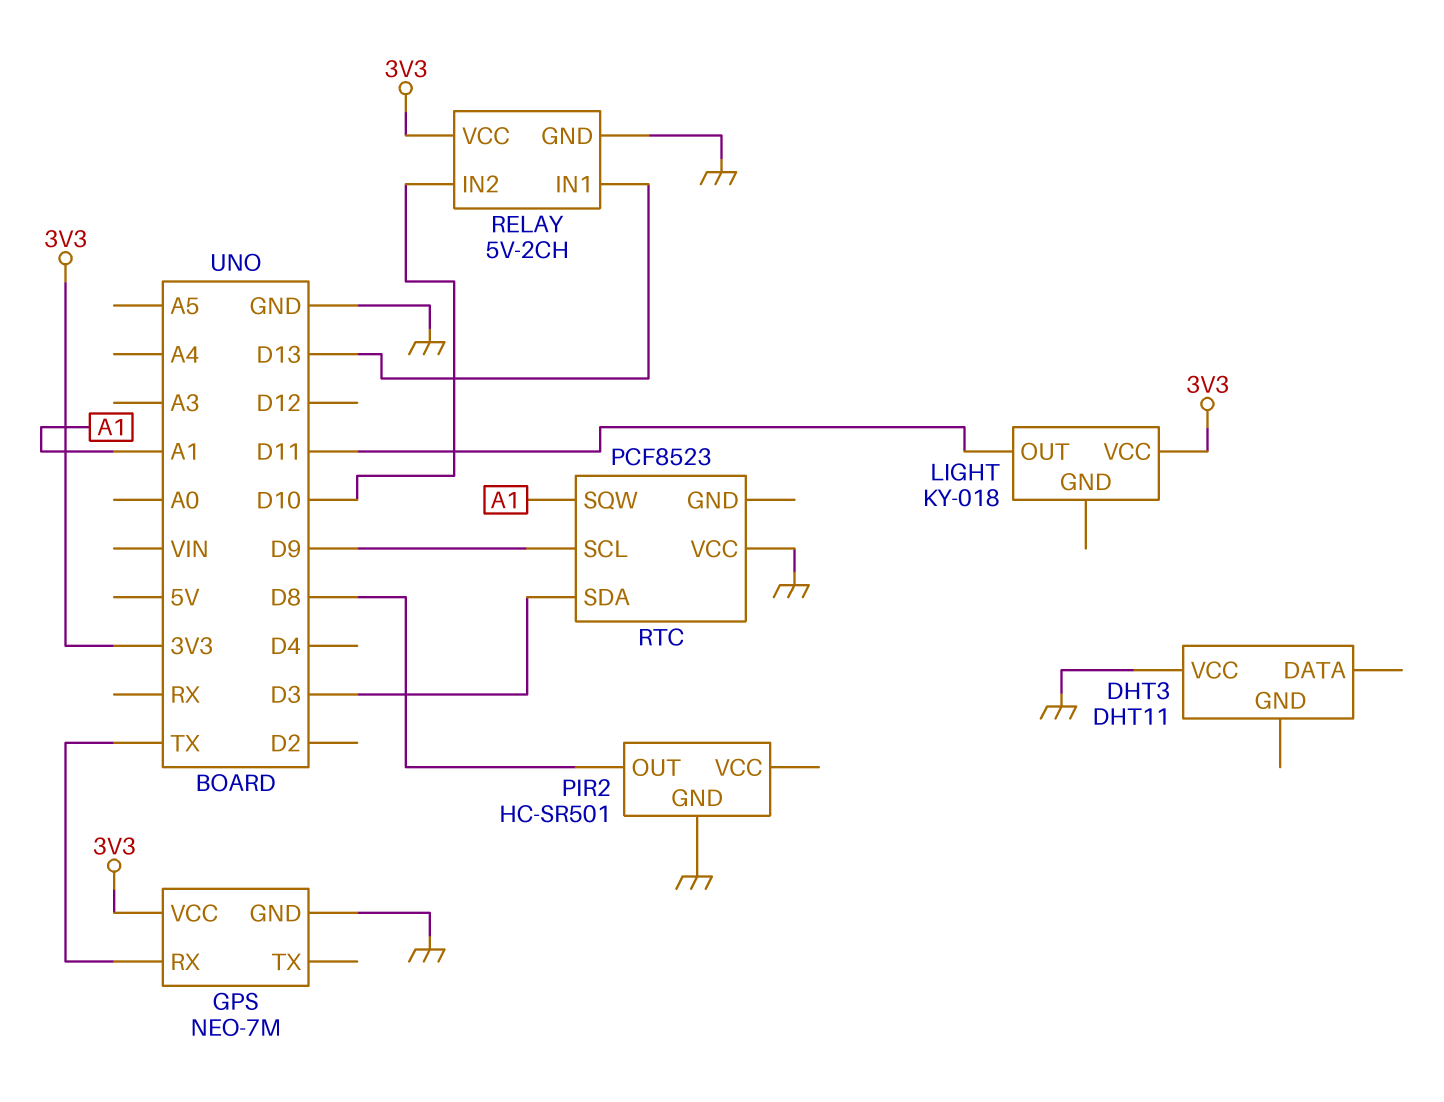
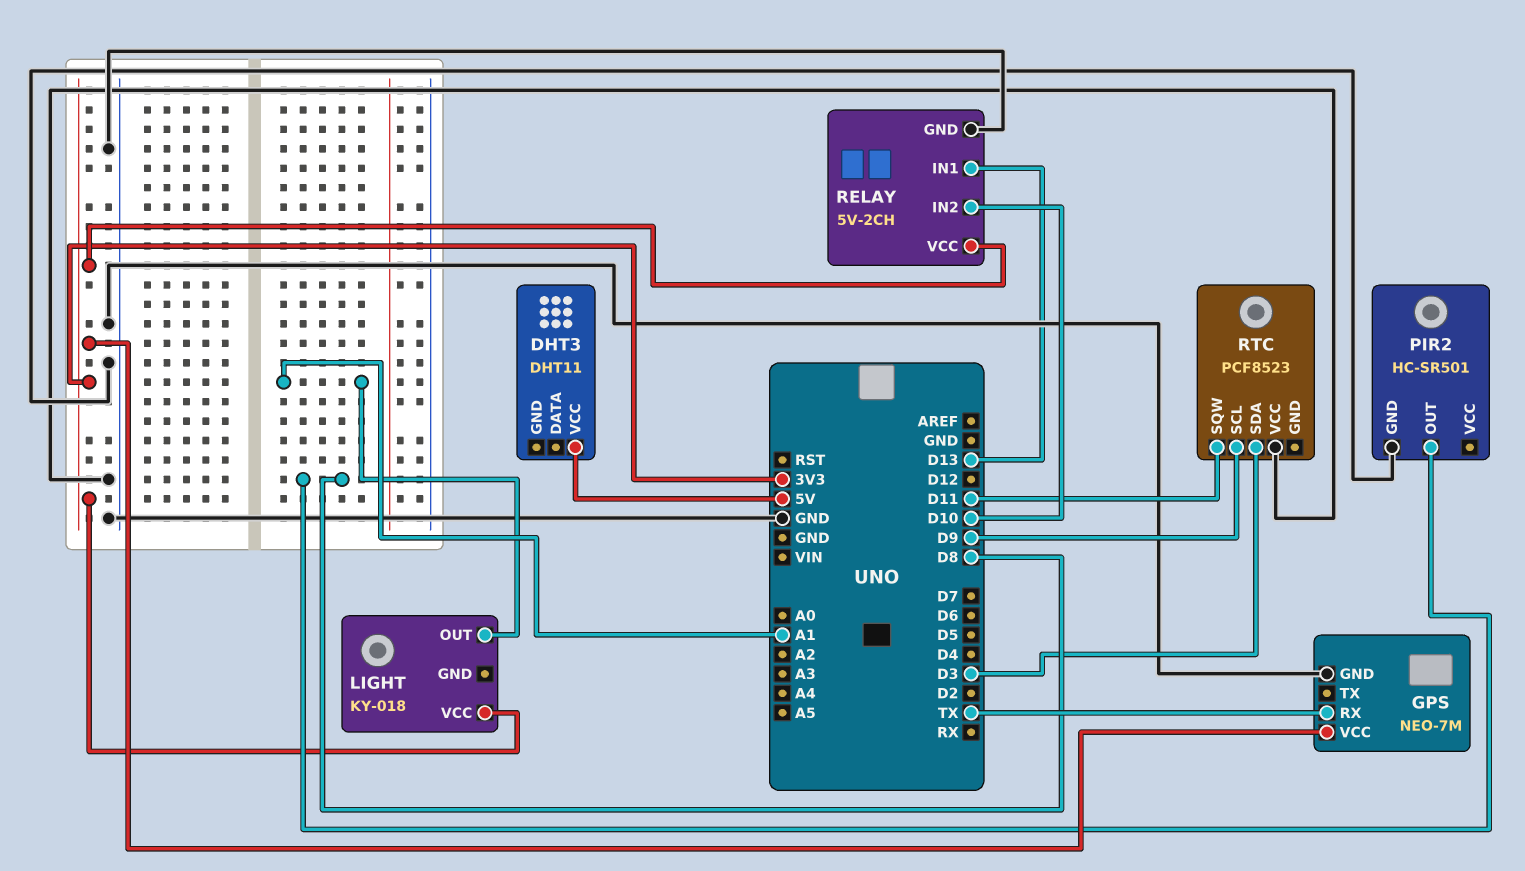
DHT3 pin VCC: GND -> 5V
LIGHT pin OUT: D11 -> A1
RTC pin SQW: A1 -> D11

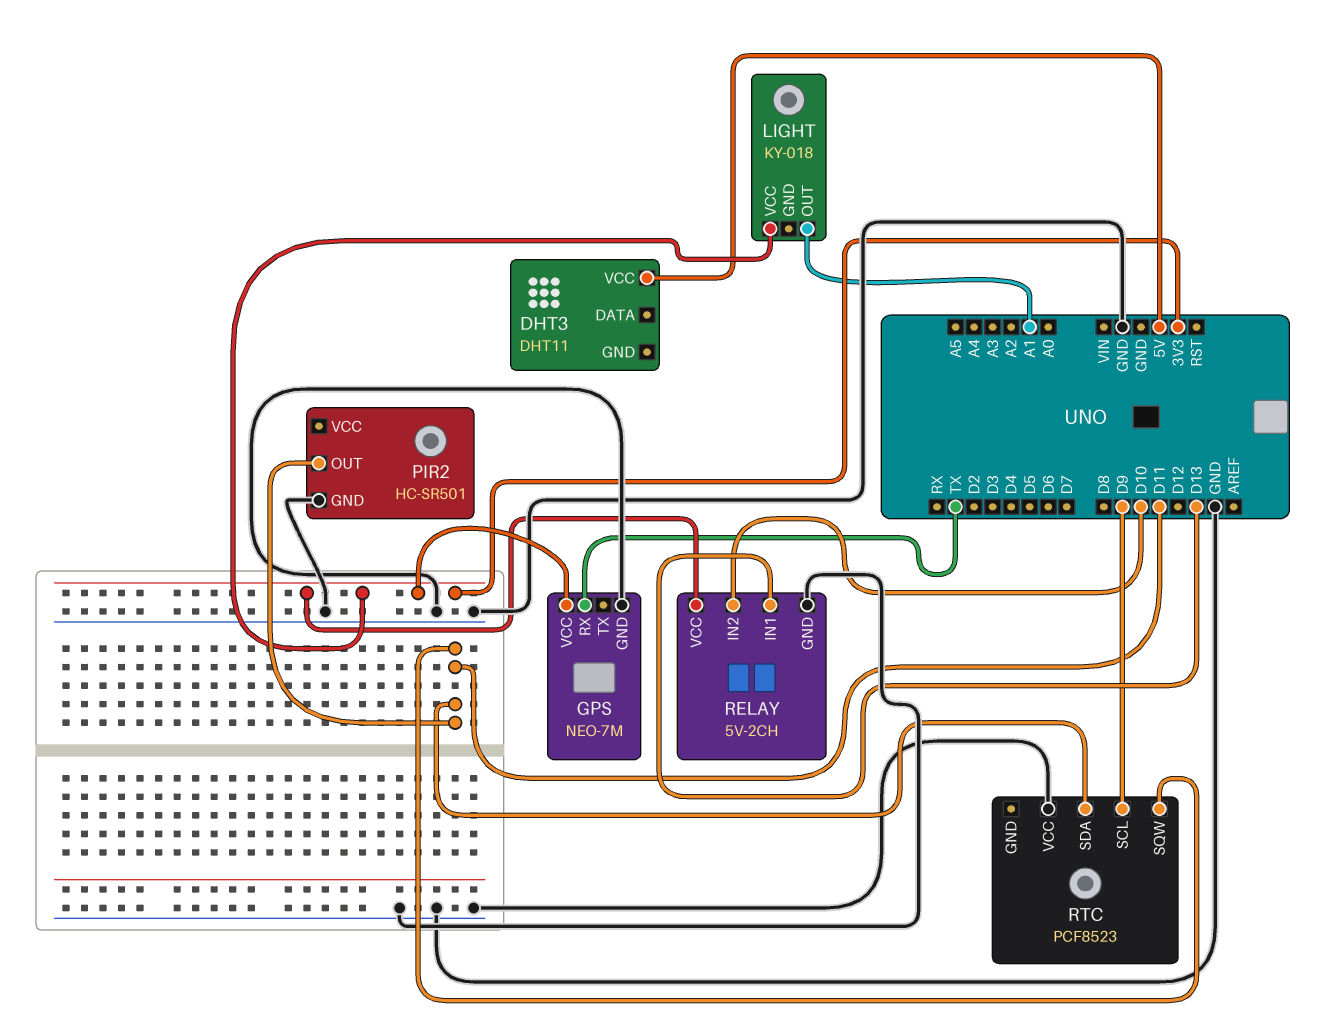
PIR2 pin OUT: D8 -> D11
RTC pin SDA: D3 -> D11

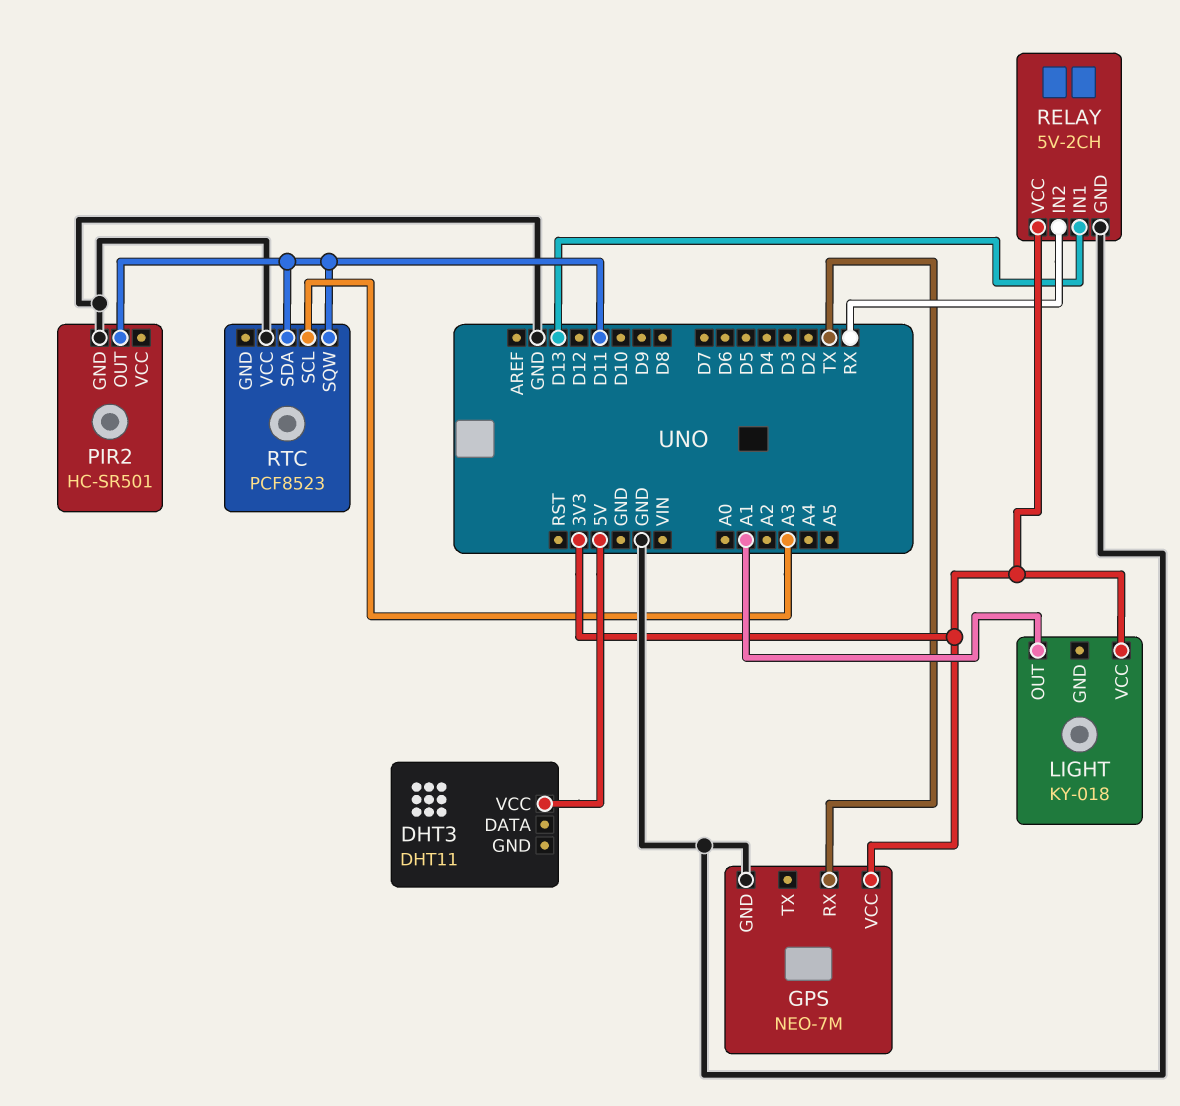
RELAY pin IN2: D10 -> RX
RTC pin SCL: D9 -> A3

